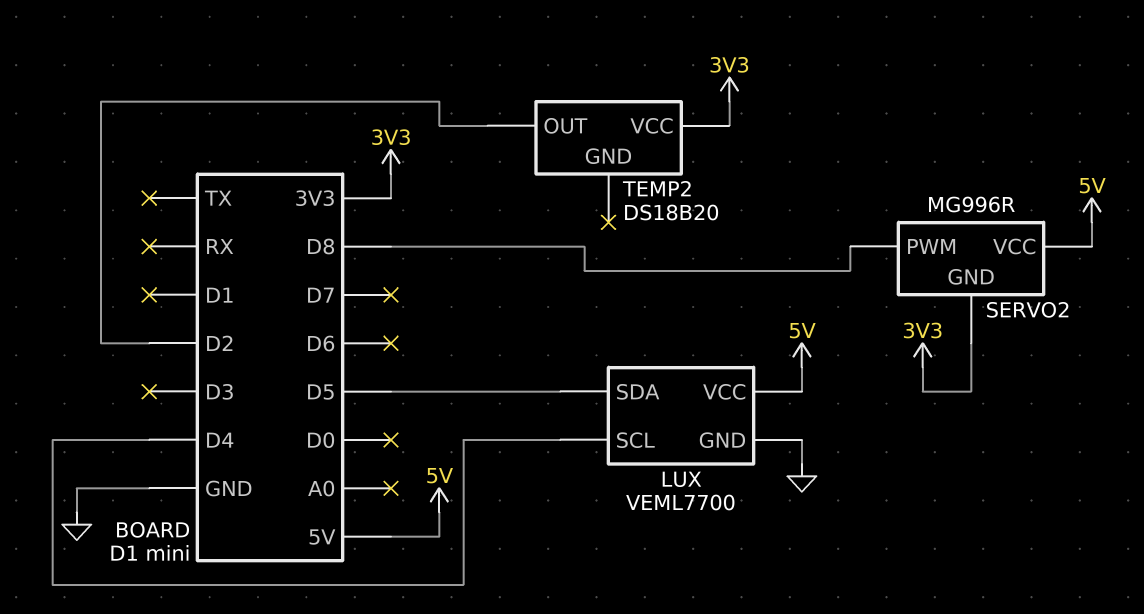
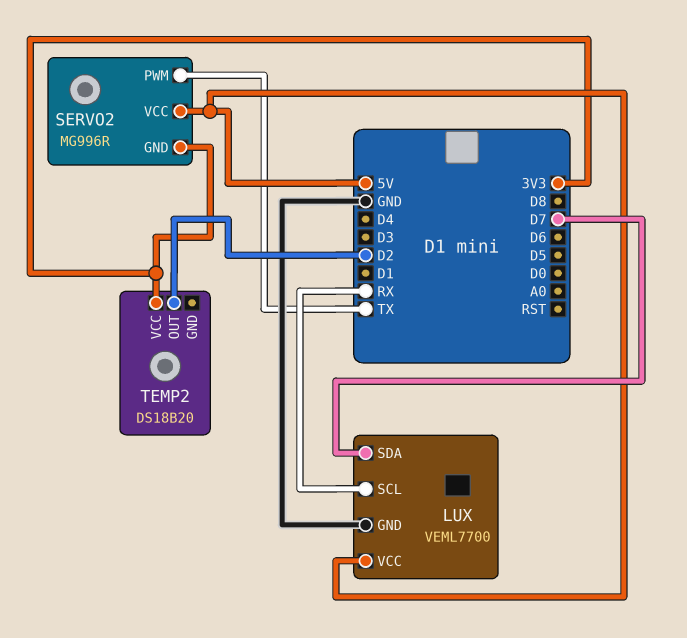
LUX pin SCL: D4 -> RX
LUX pin SDA: D5 -> D7
SERVO2 pin PWM: D8 -> TX

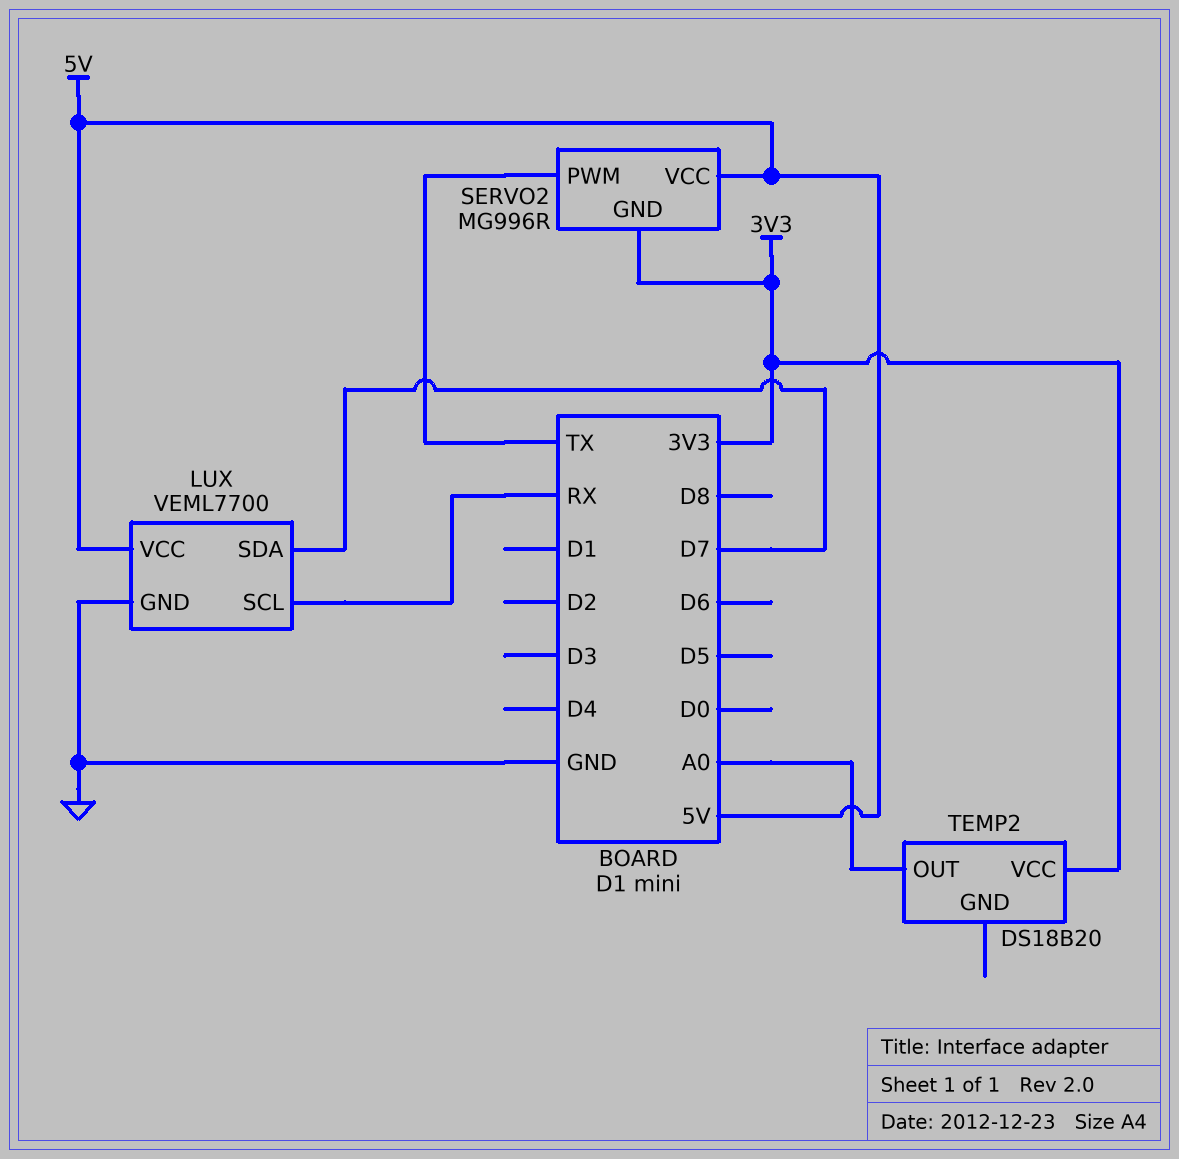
TEMP2 pin OUT: D2 -> A0

